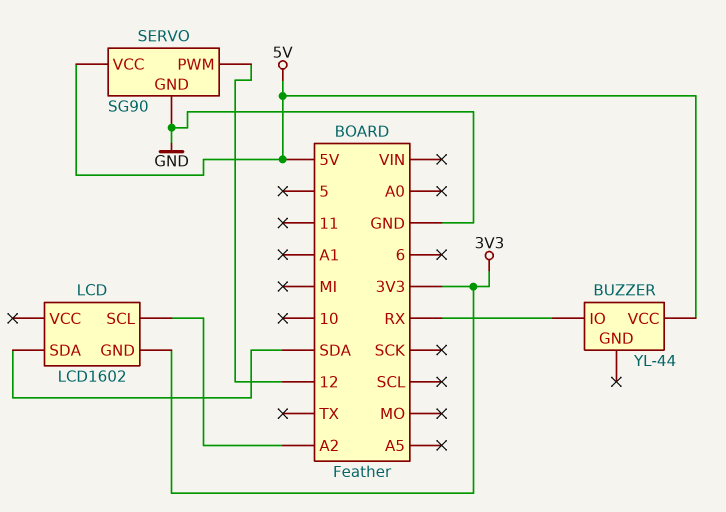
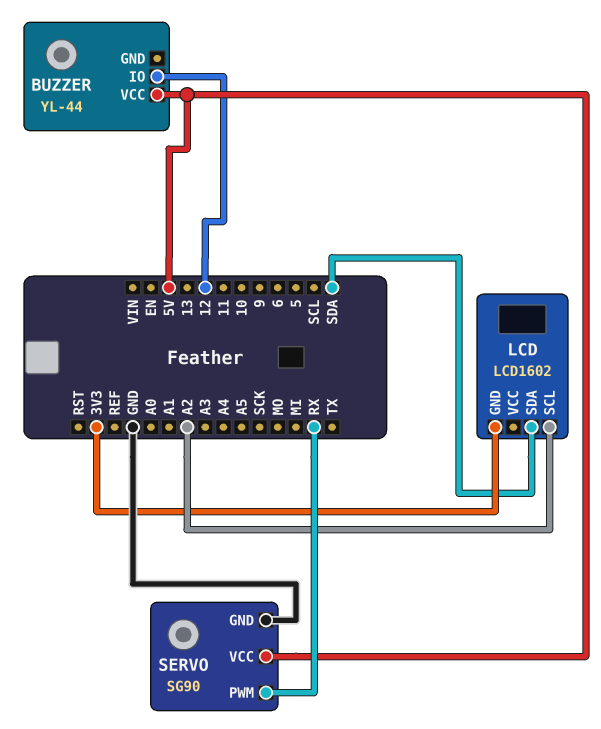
BUZZER pin IO: RX -> 12
SERVO pin PWM: 12 -> RX

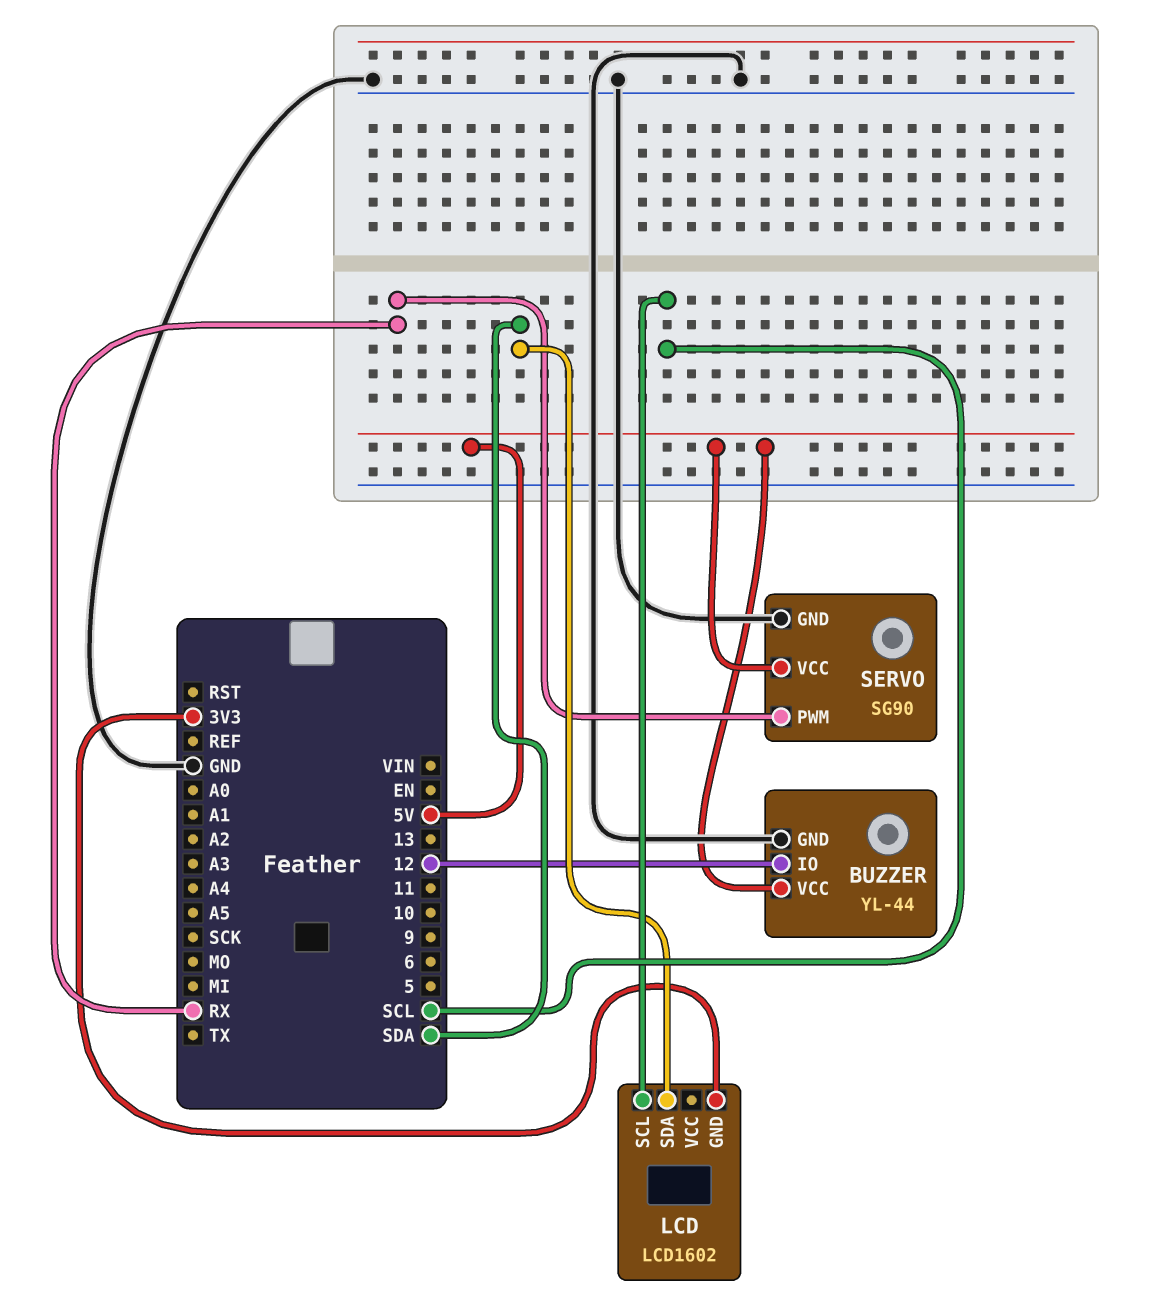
BUZZER pin GND: none -> GND
LCD pin SCL: A2 -> SCL

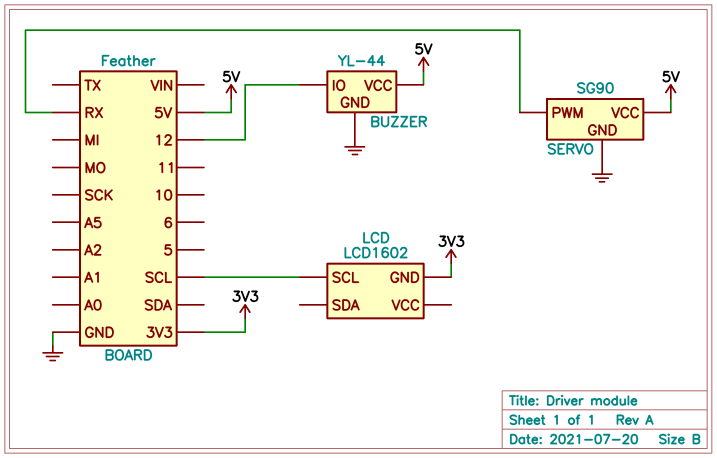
LCD pin SDA: SDA -> none

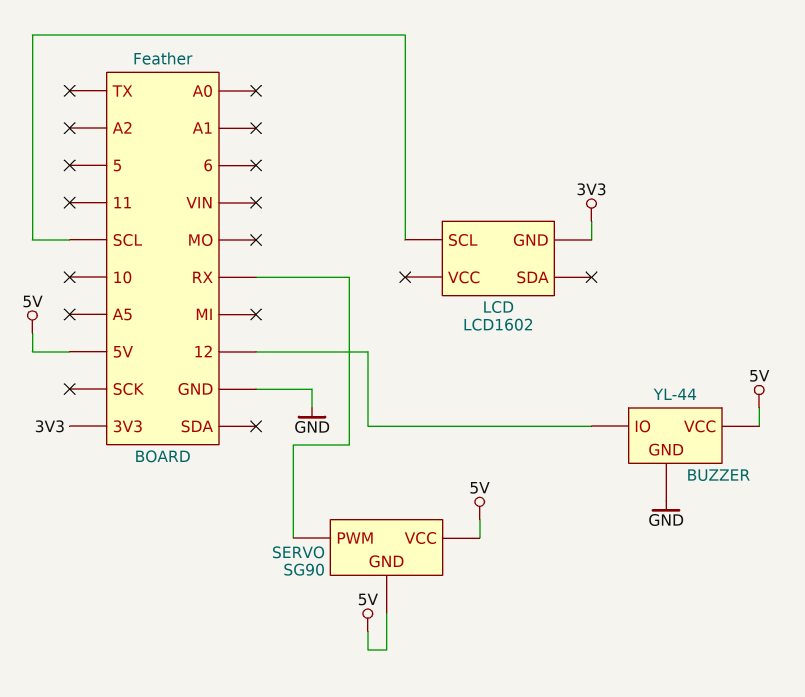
SERVO pin GND: GND -> 5V

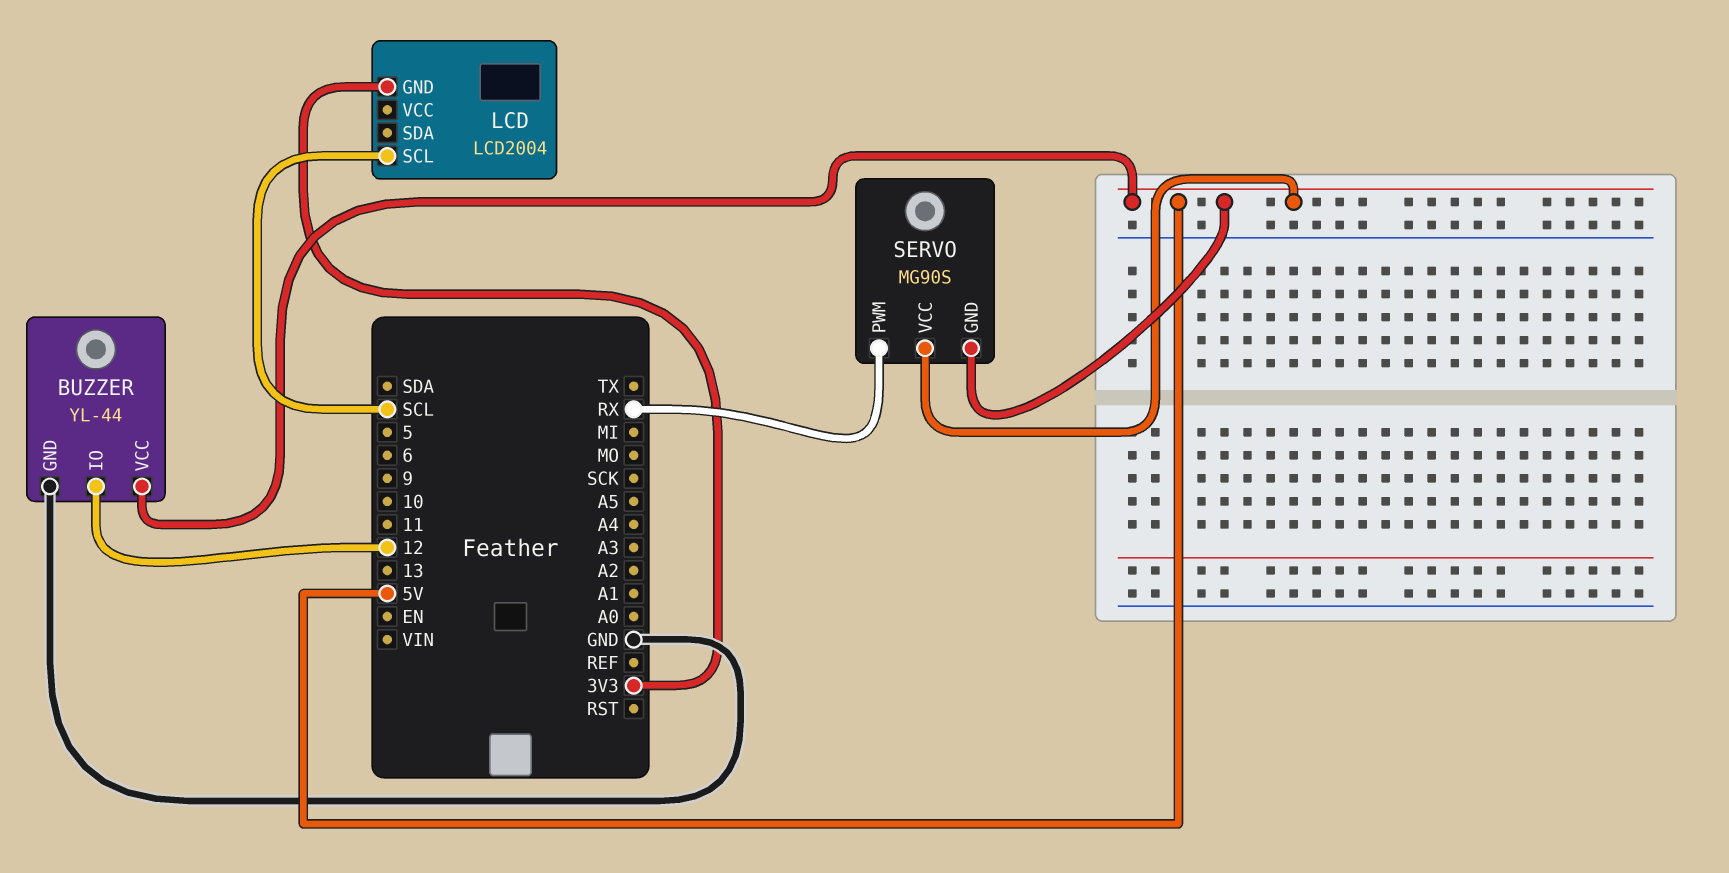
LCD: LCD1602 -> LCD2004
SERVO: SG90 -> MG90S

